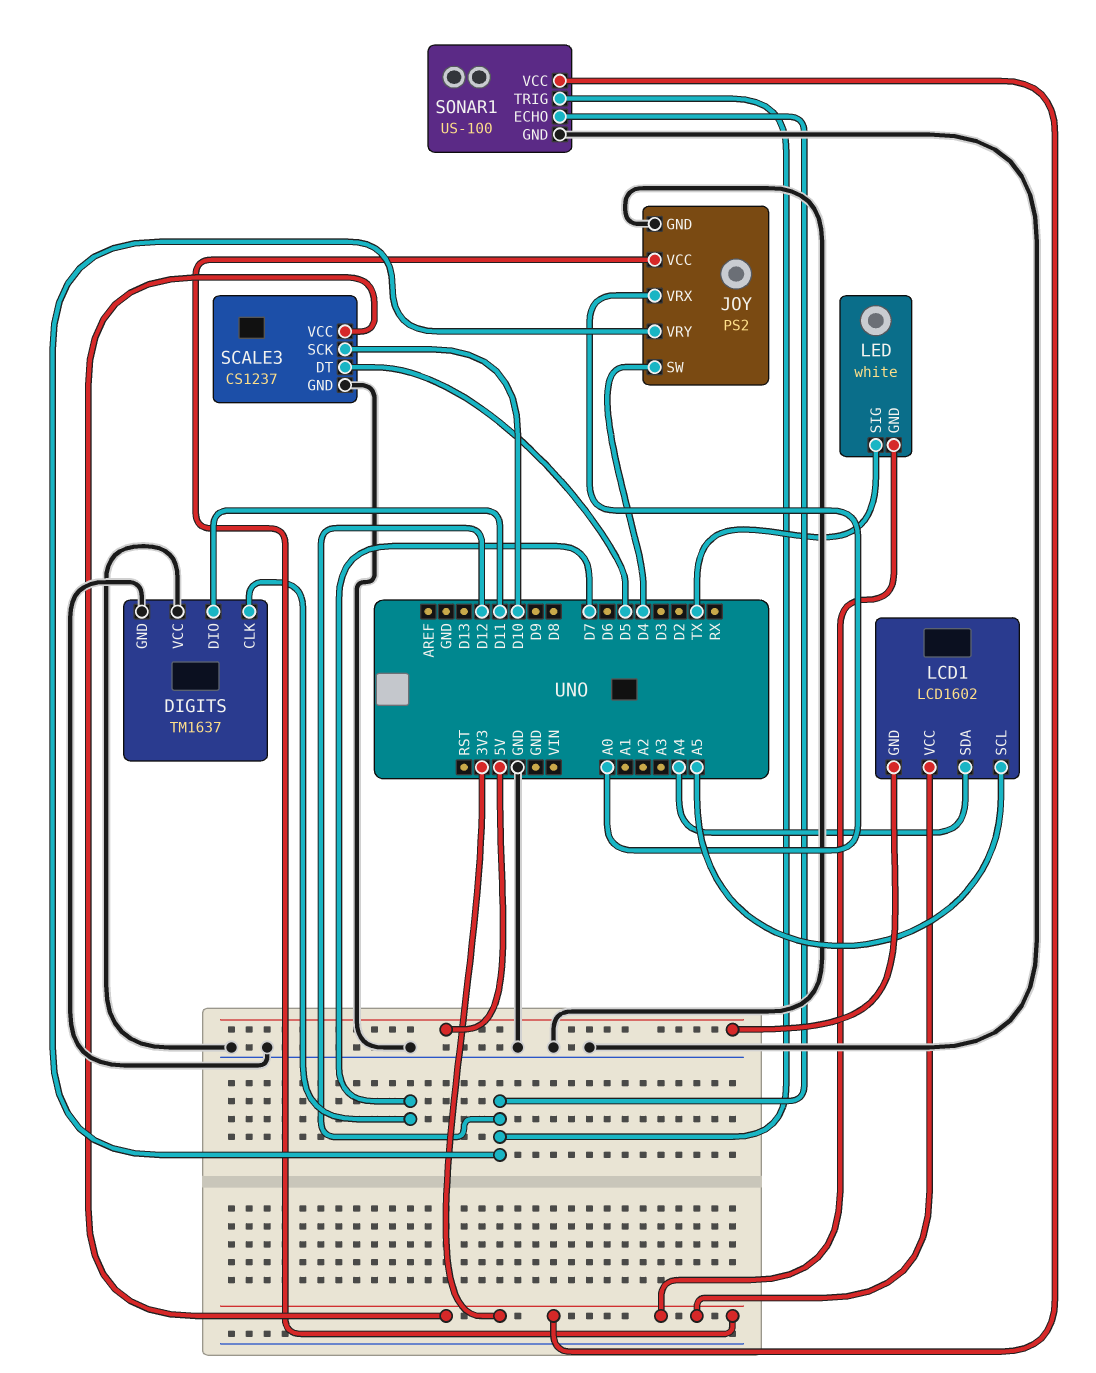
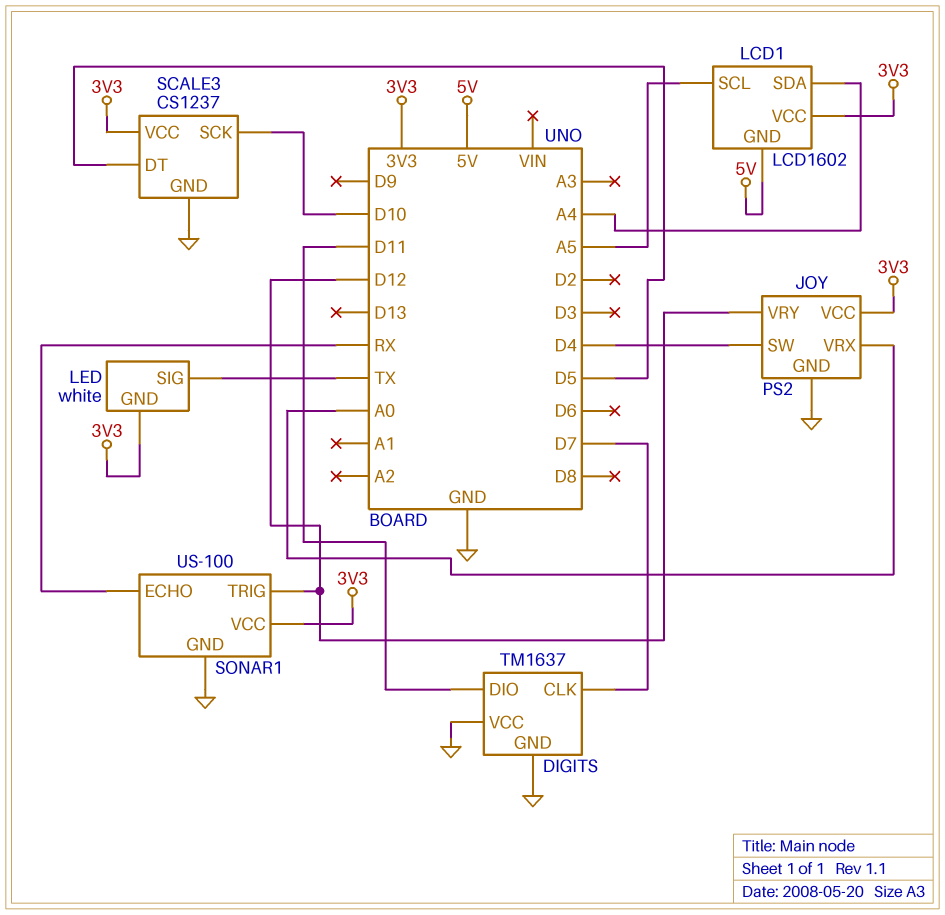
SONAR1 pin ECHO: D12 -> RX

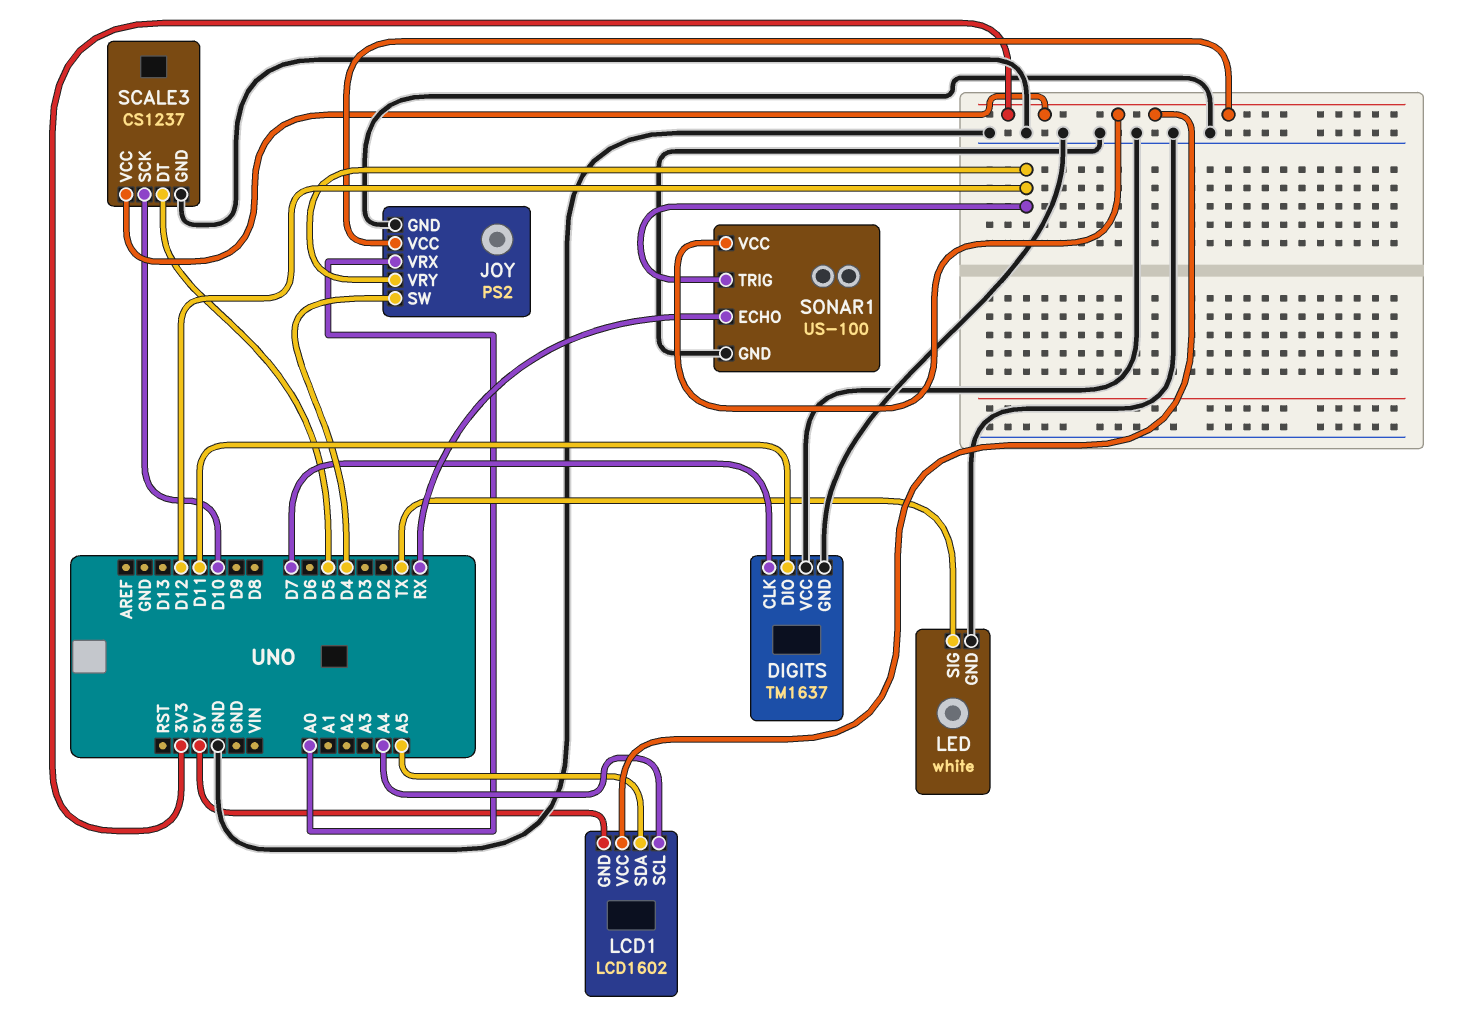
LCD1 pin SCL: A5 -> A4
LCD1 pin SDA: A4 -> A5
LED pin GND: 3V3 -> GND

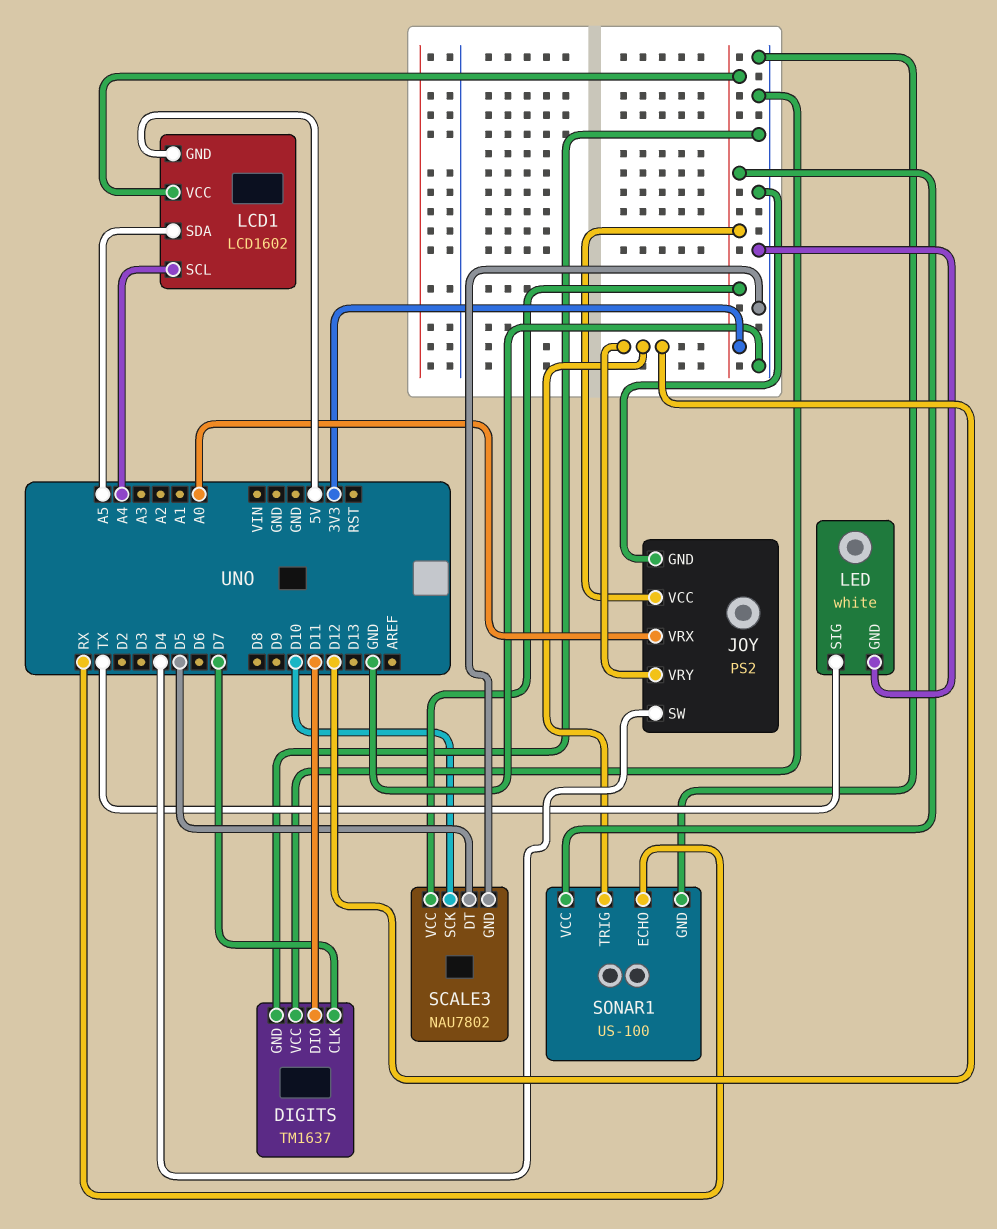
SCALE3: CS1237 -> NAU7802

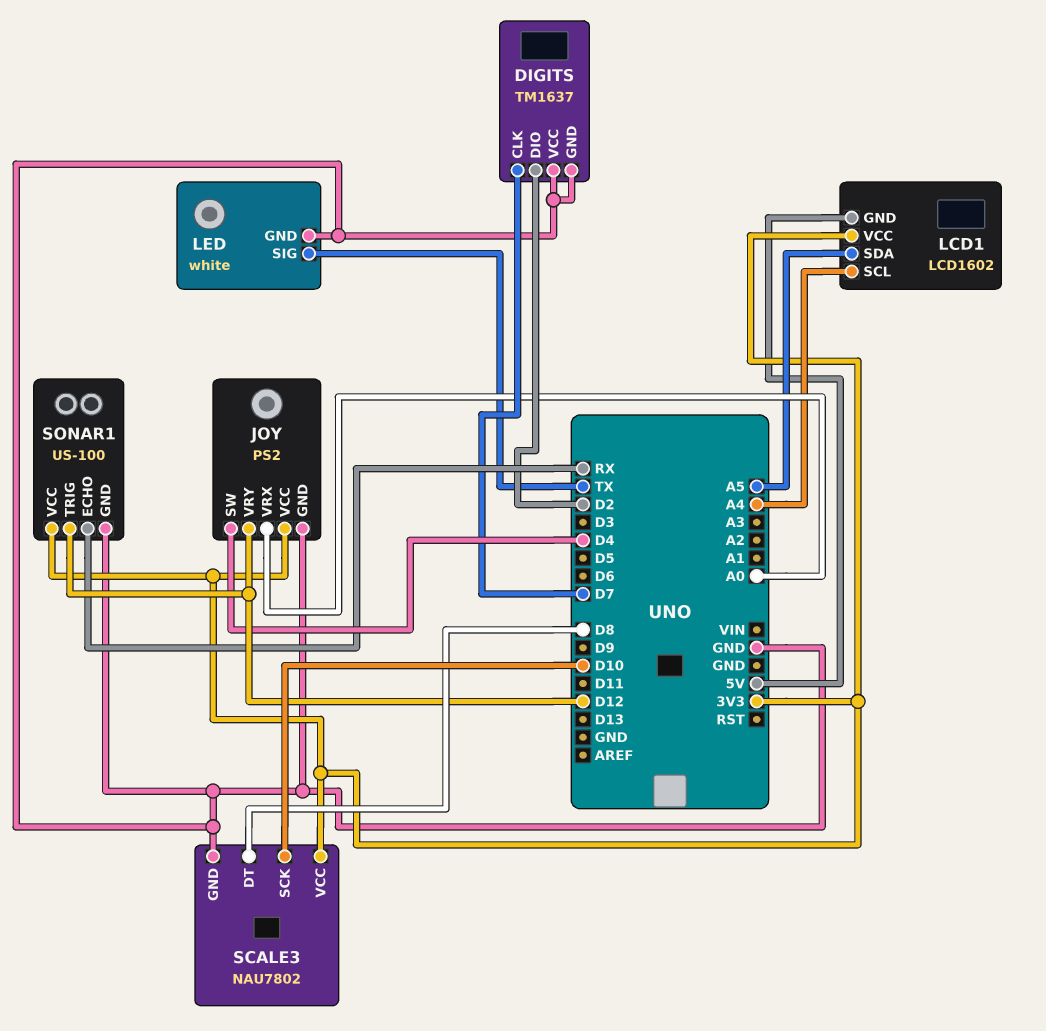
DIGITS pin DIO: D11 -> D2
SCALE3 pin DT: D5 -> D8

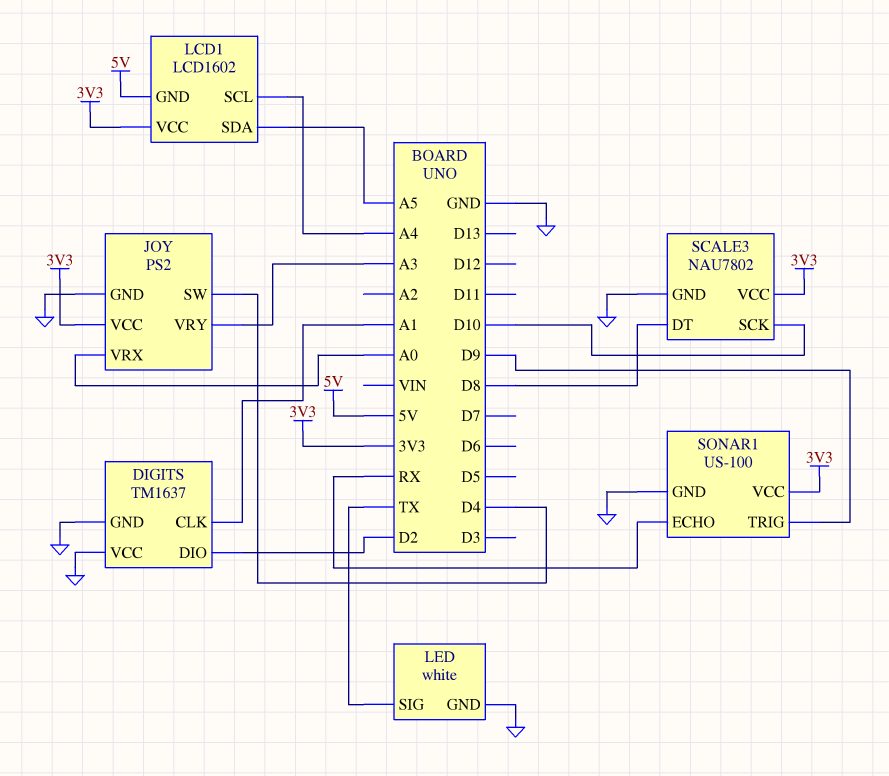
DIGITS pin CLK: D7 -> A1
JOY pin VRY: D12 -> A3
SONAR1 pin TRIG: D12 -> D9

